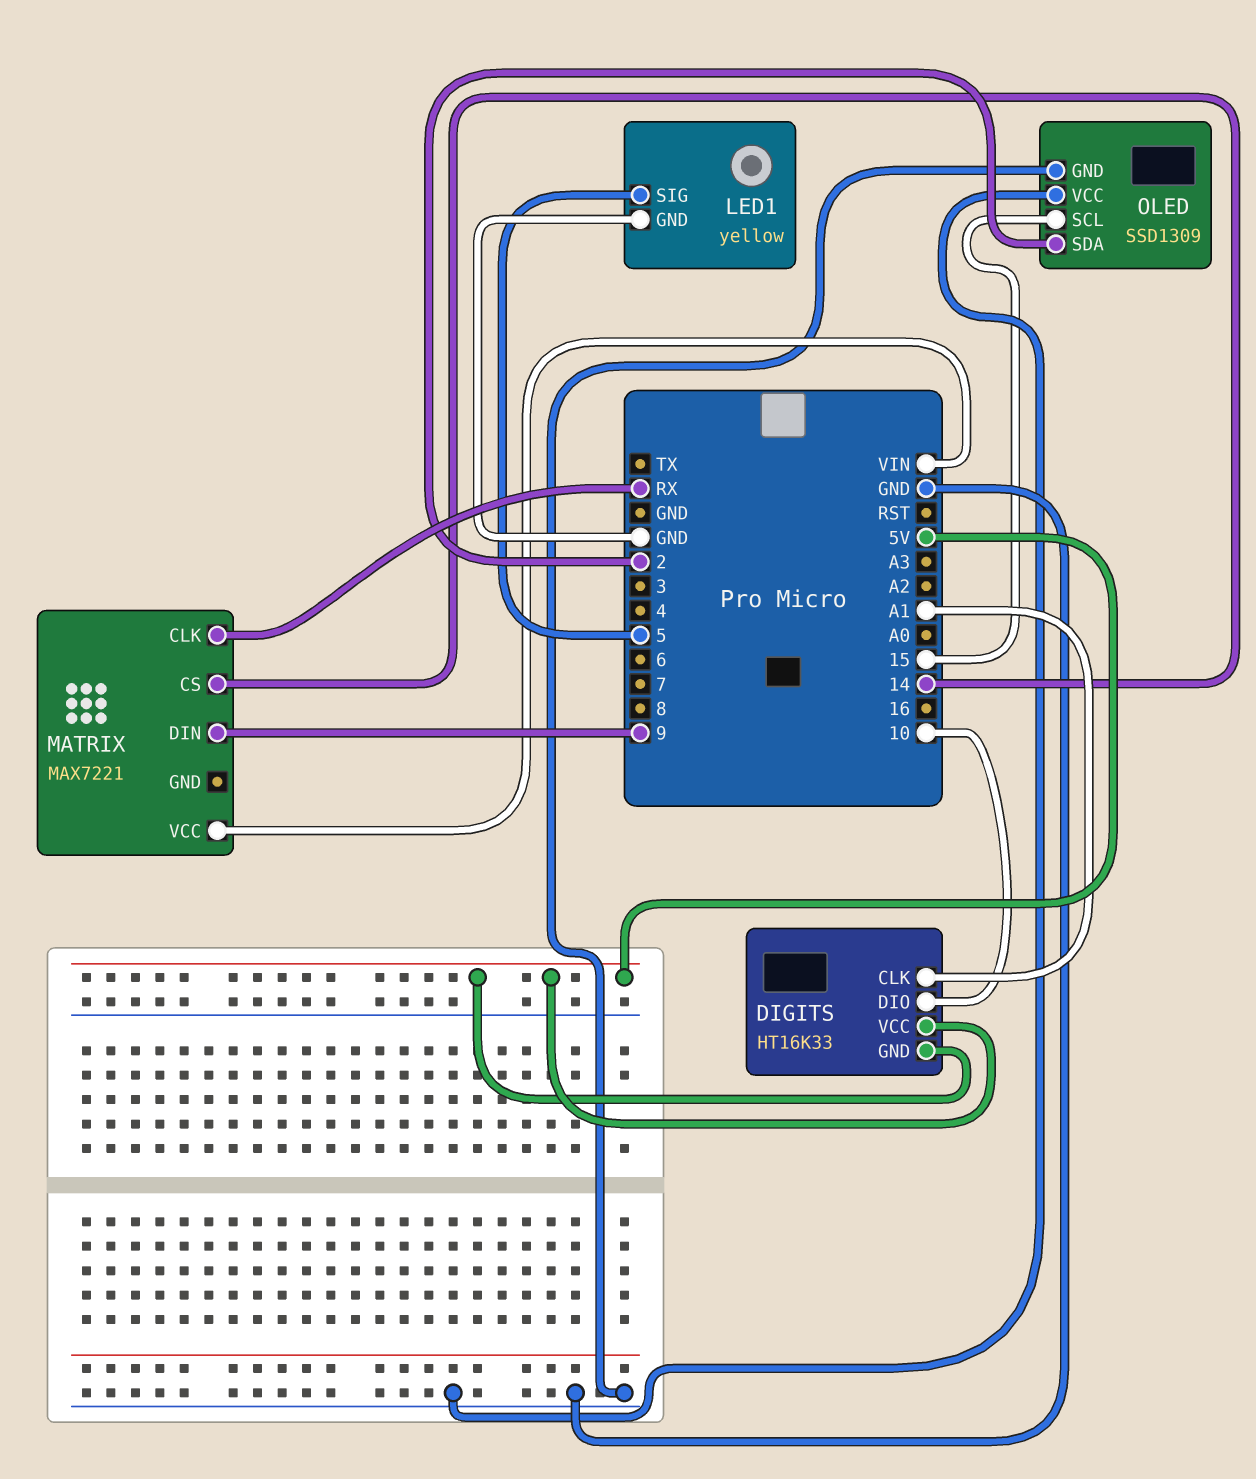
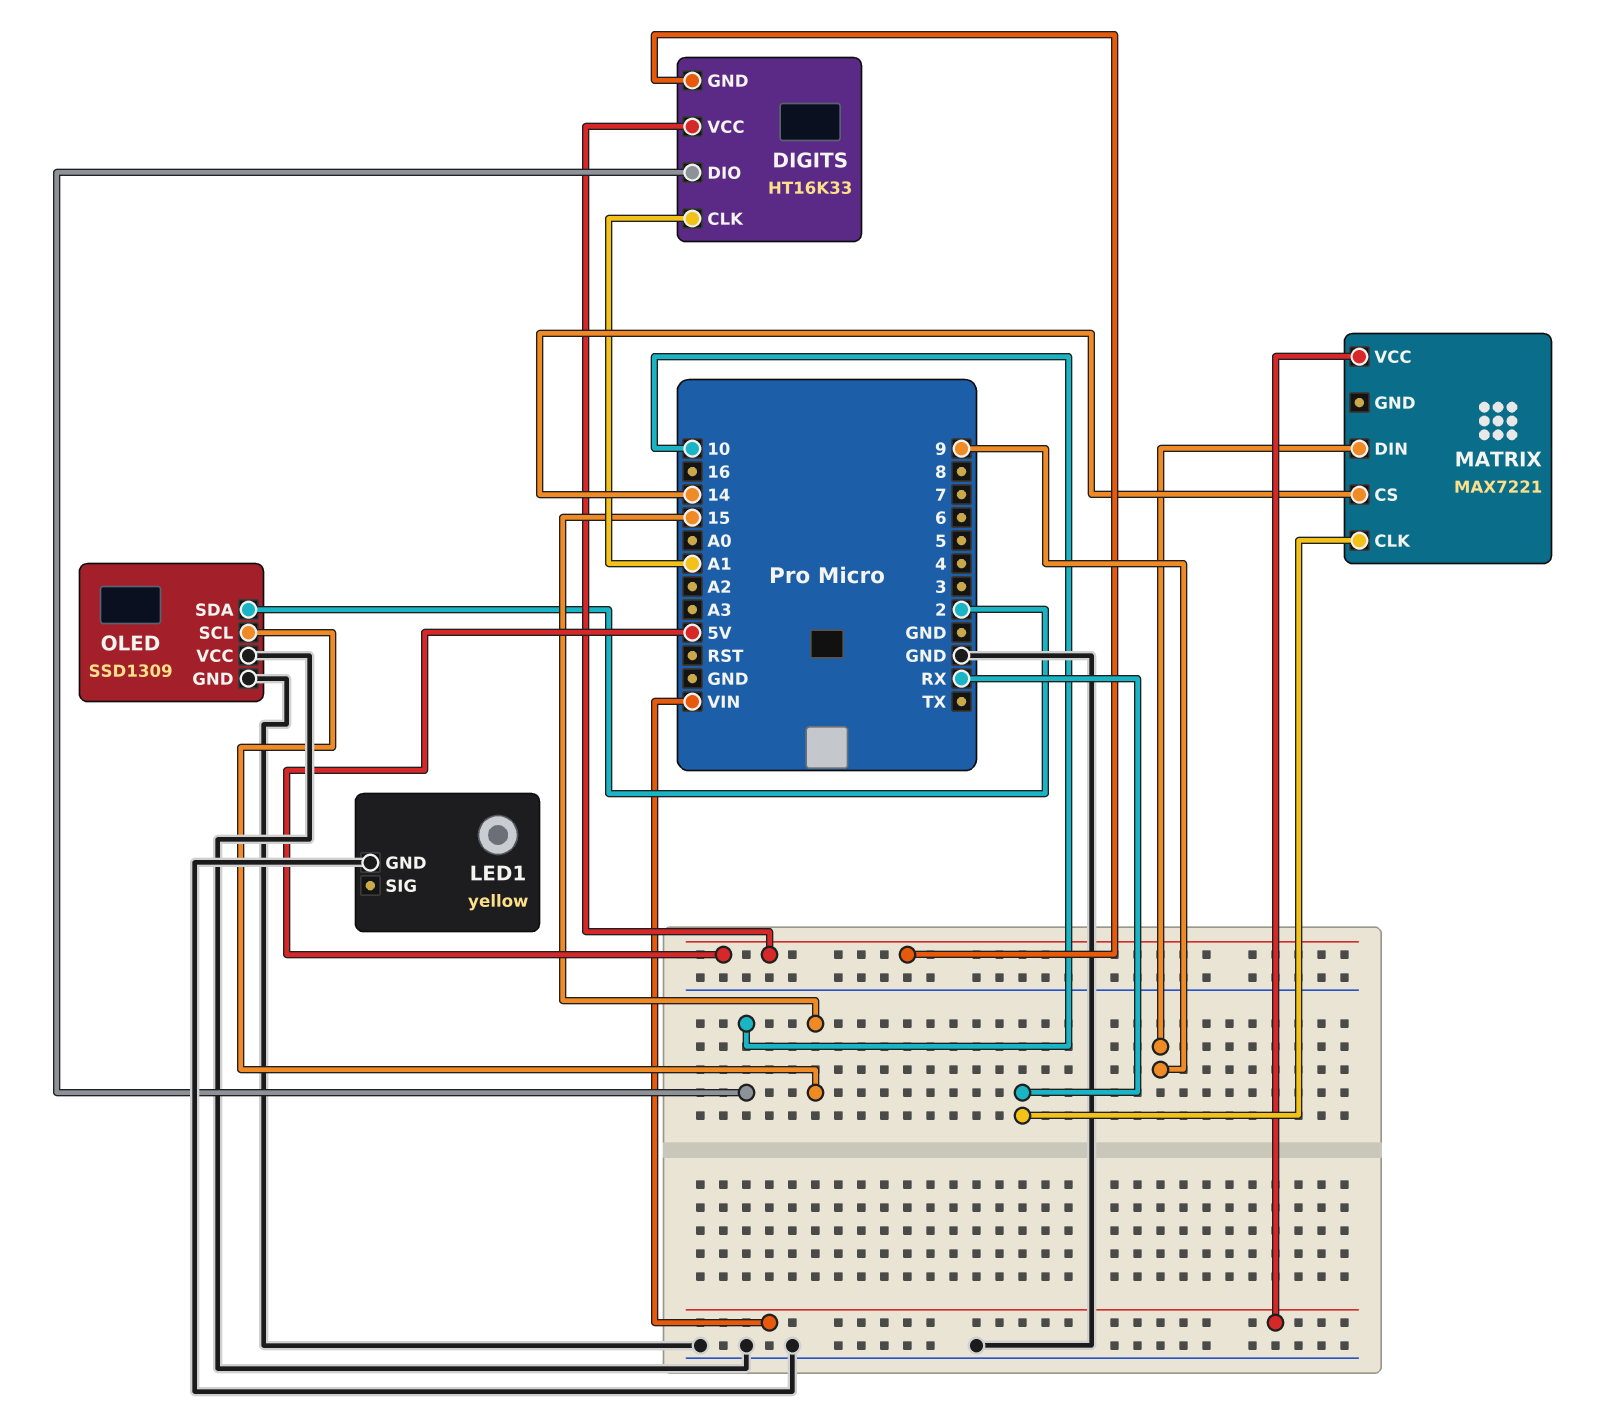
LED1 pin SIG: 5 -> none

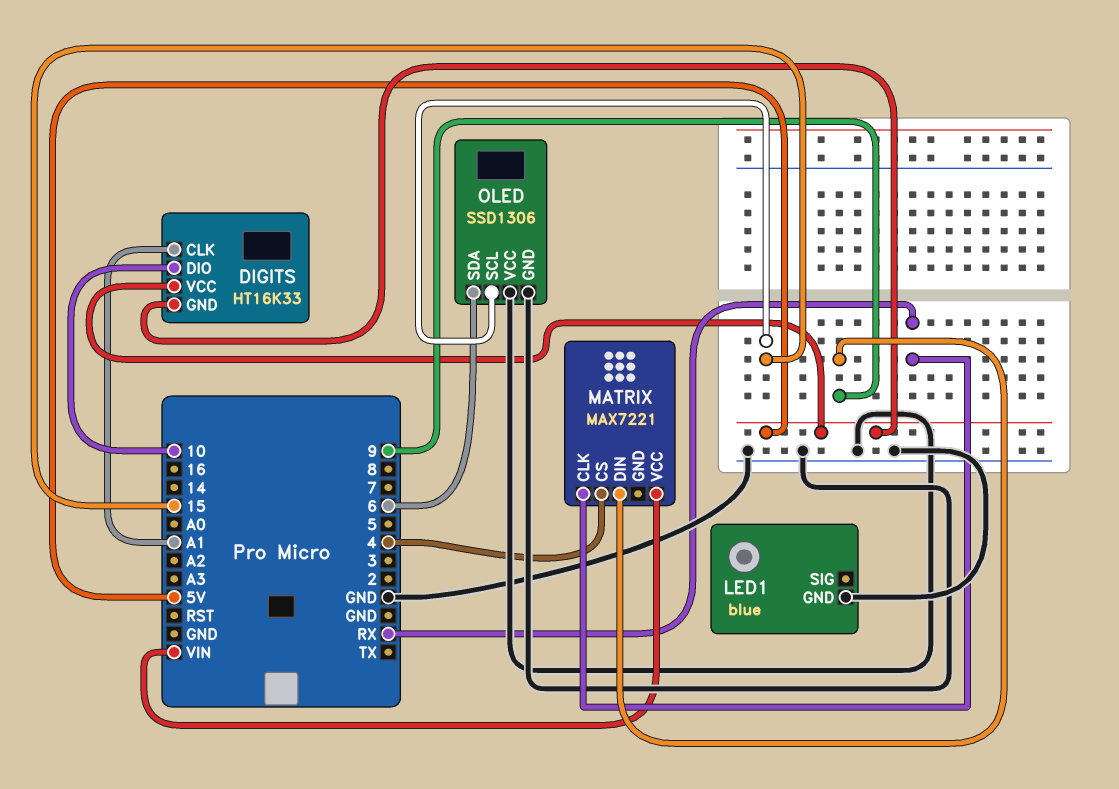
LED1: yellow -> blue
MATRIX pin CS: 14 -> 4
OLED: SSD1309 -> SSD1306
OLED pin SDA: 2 -> 6

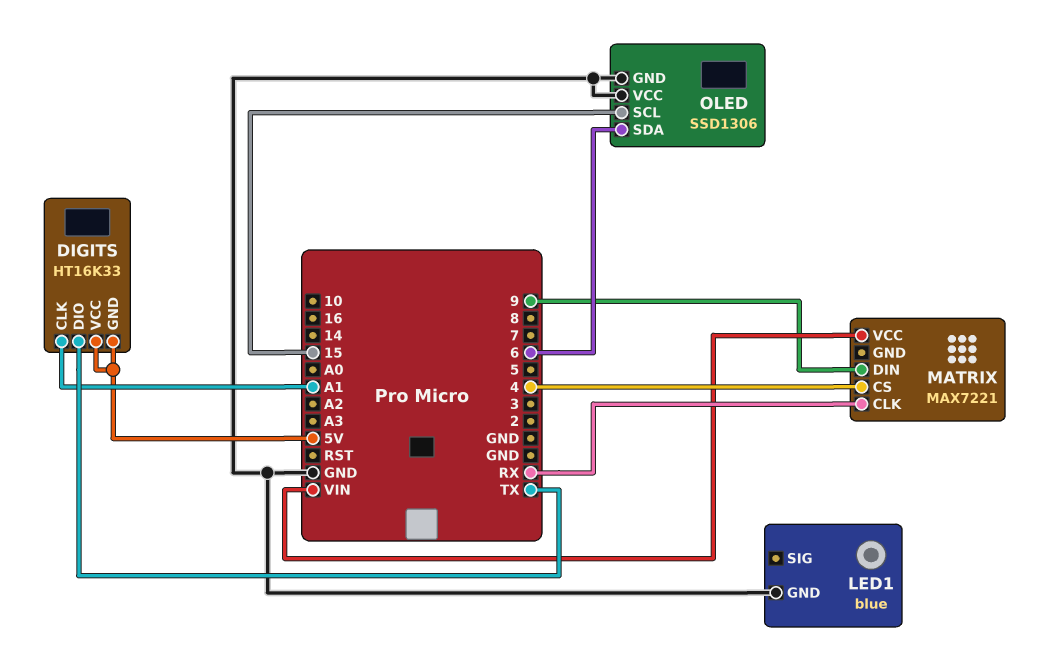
DIGITS pin DIO: 10 -> TX

